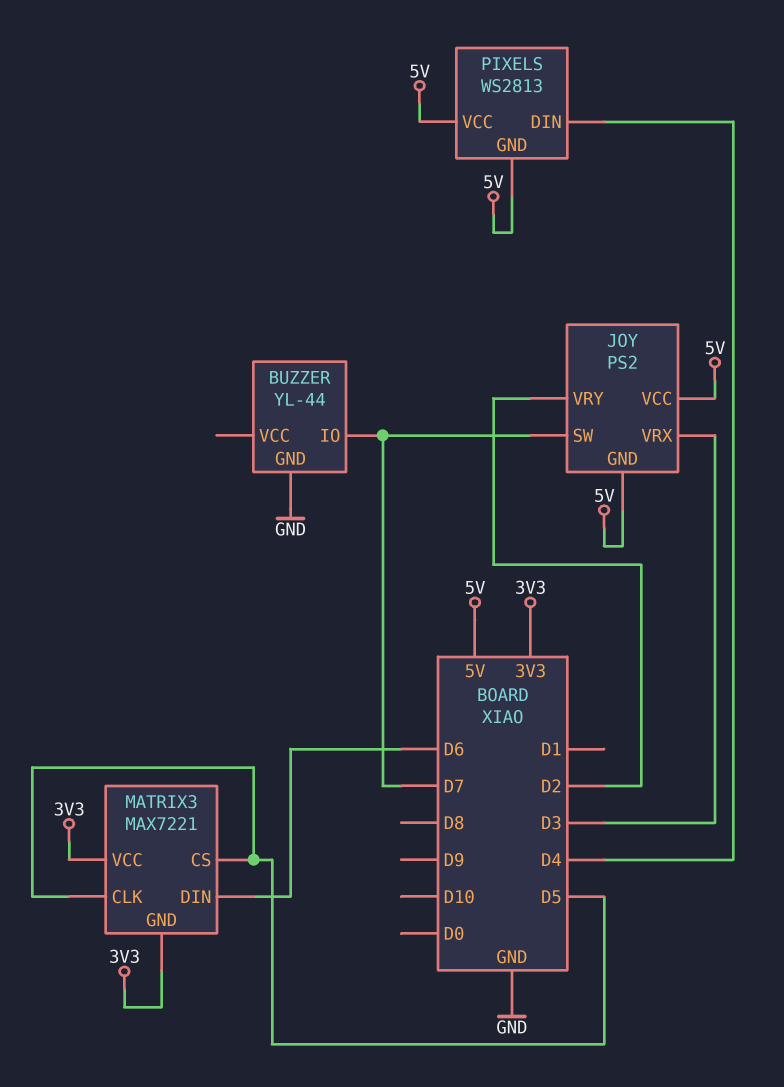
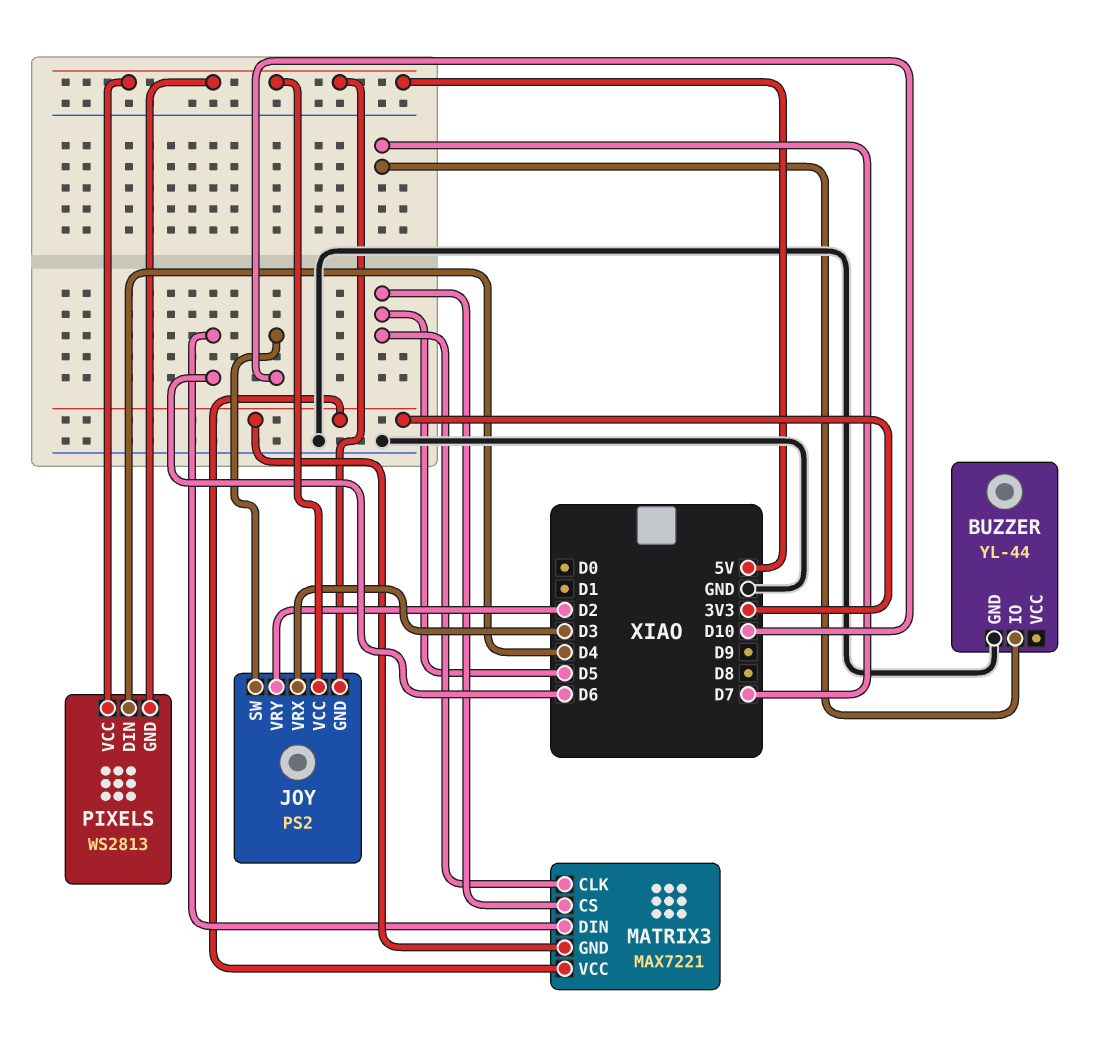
JOY pin SW: D7 -> D10

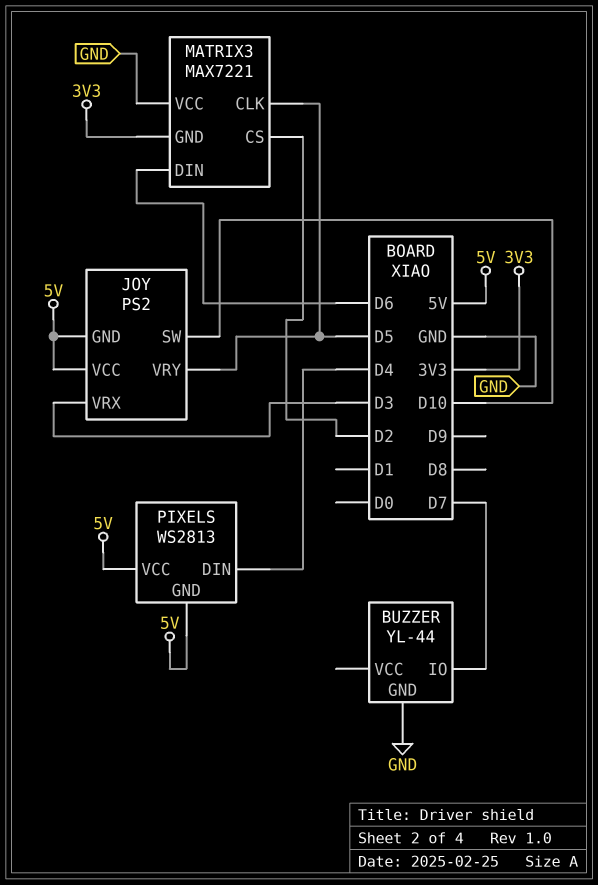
JOY pin VRY: D2 -> D5
MATRIX3 pin CS: D5 -> D2
MATRIX3 pin VCC: 3V3 -> GND

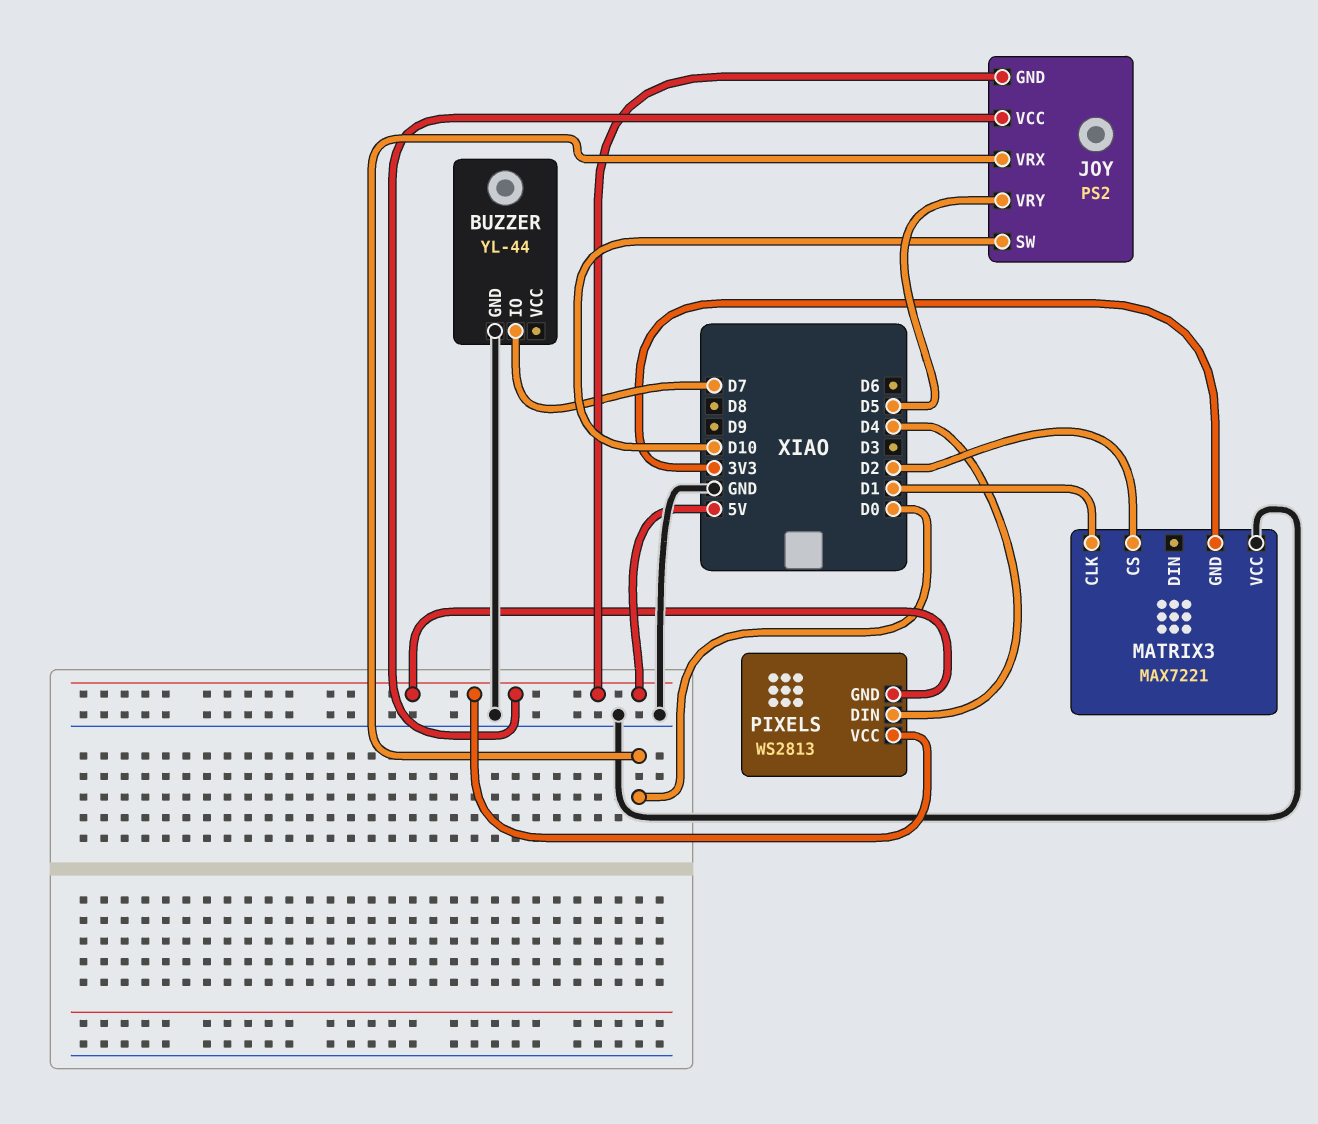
JOY pin VRX: D3 -> D0
MATRIX3 pin CLK: D5 -> D1
MATRIX3 pin DIN: D6 -> none

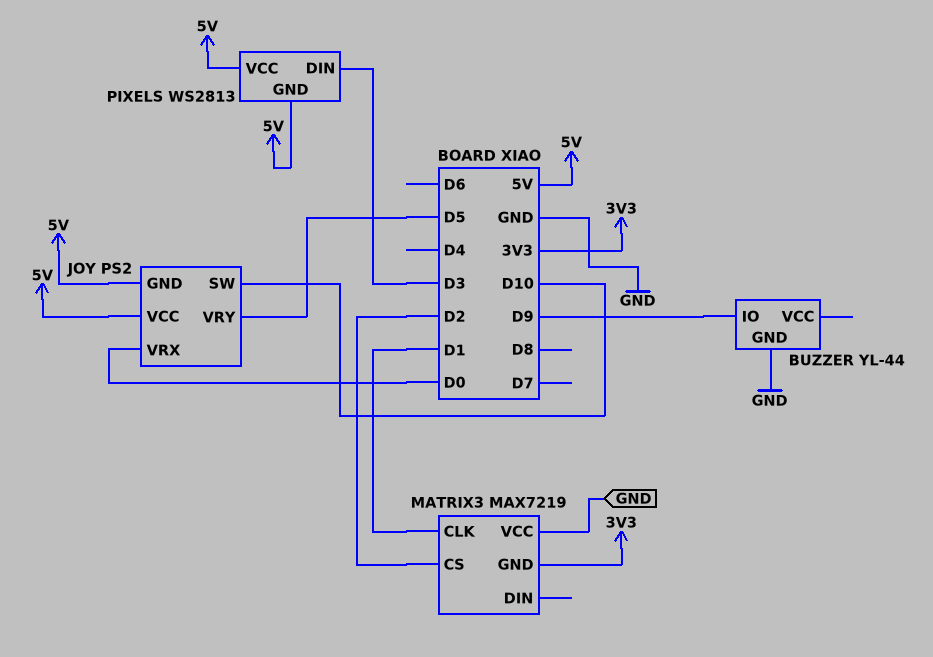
BUZZER pin IO: D7 -> D9
MATRIX3: MAX7221 -> MAX7219
PIXELS pin DIN: D4 -> D3

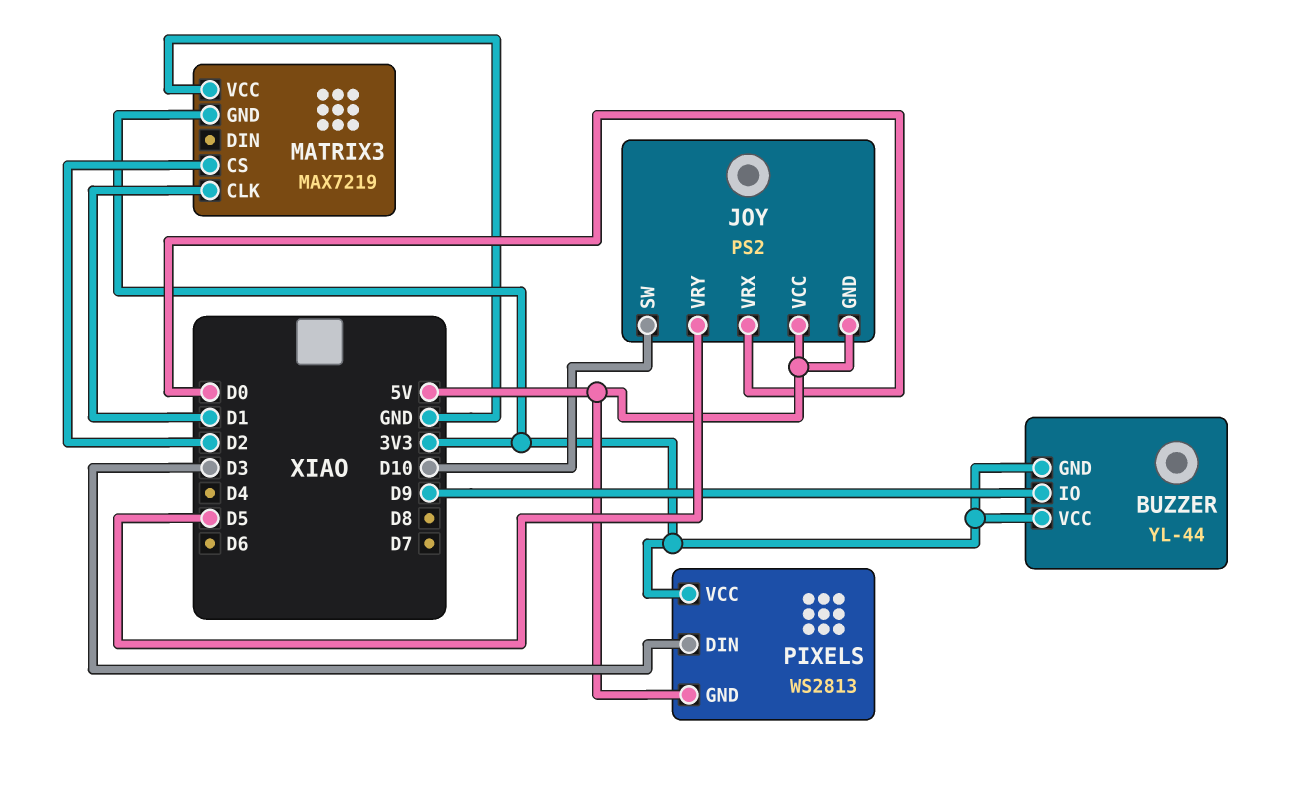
BUZZER pin GND: GND -> 3V3
BUZZER pin VCC: none -> 3V3
PIXELS pin VCC: 5V -> 3V3

